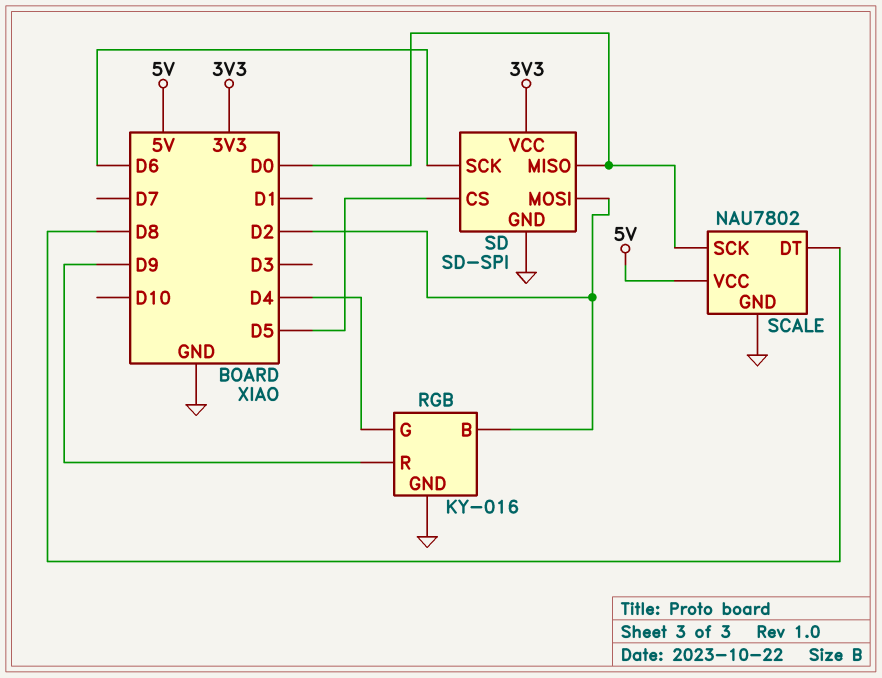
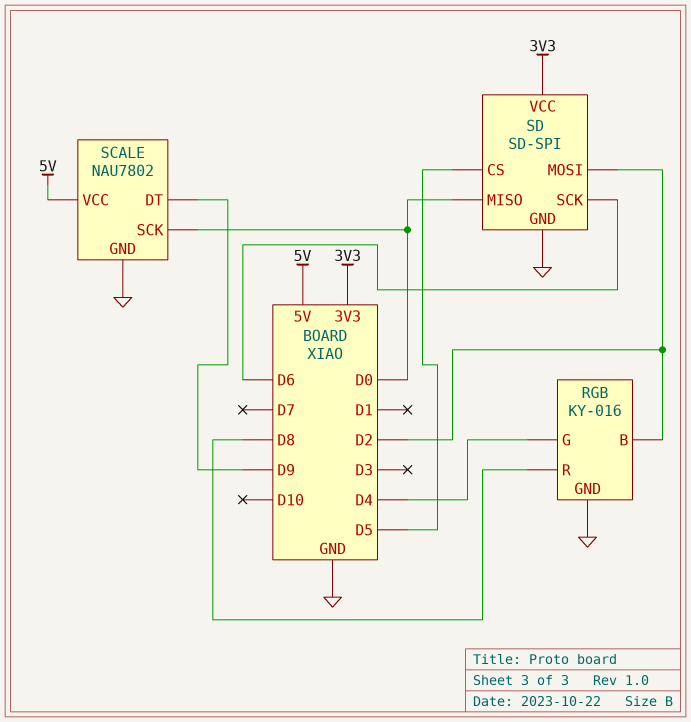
RGB pin R: D9 -> D8
SCALE pin DT: D8 -> D9

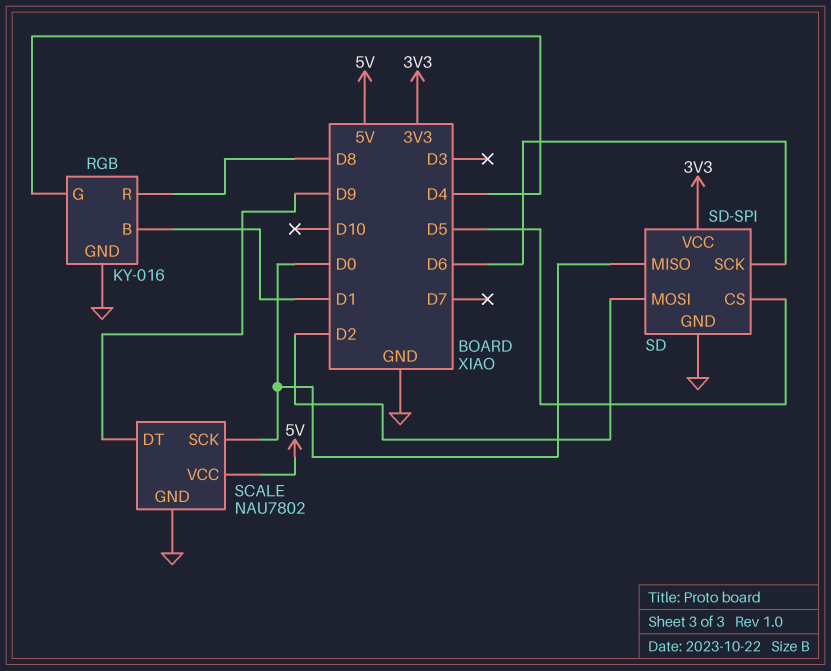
RGB pin B: D2 -> D1

